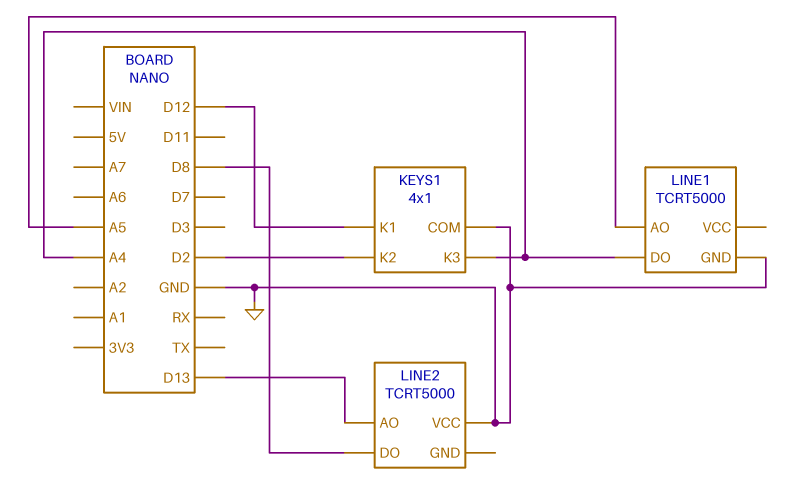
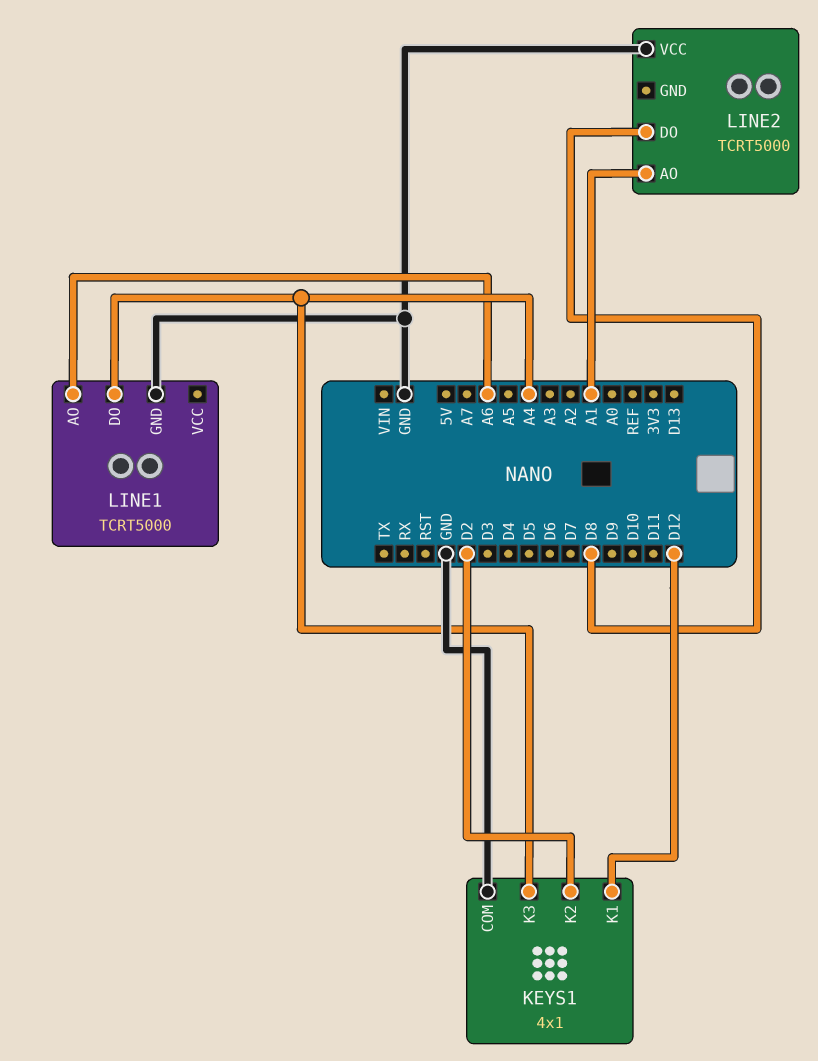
LINE1 pin AO: A5 -> A6
LINE2 pin AO: D13 -> A1

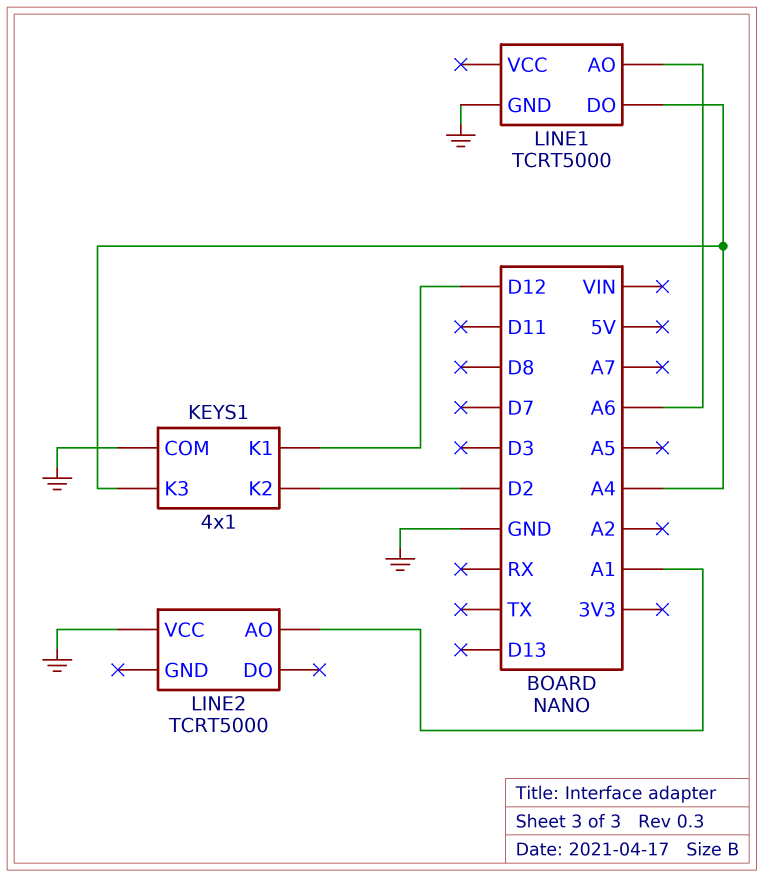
LINE2 pin DO: D8 -> none

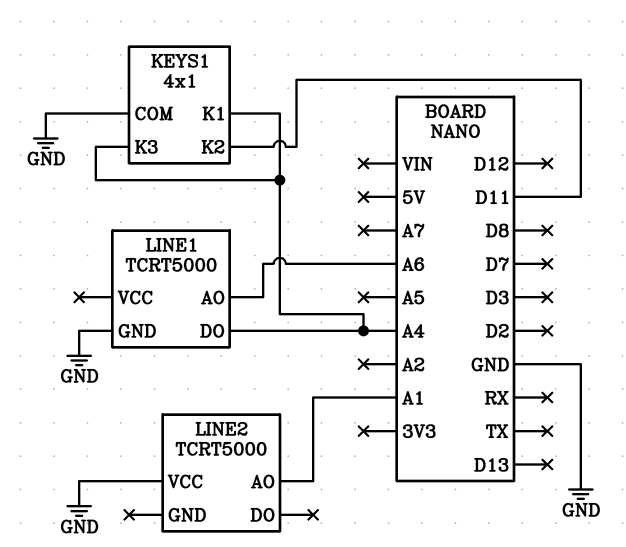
KEYS1 pin K1: D12 -> A4
KEYS1 pin K2: D2 -> D11

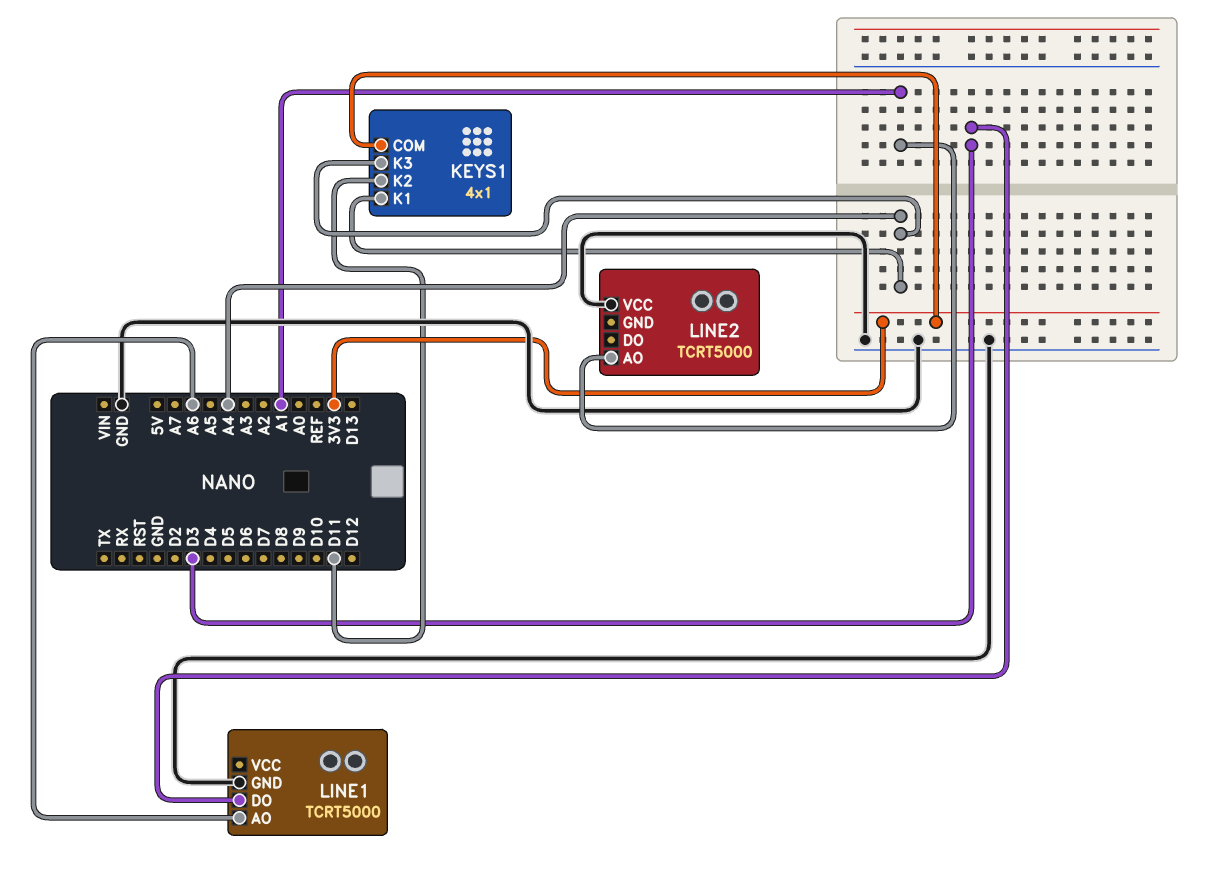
KEYS1 pin COM: GND -> 3V3
LINE1 pin DO: A4 -> D3

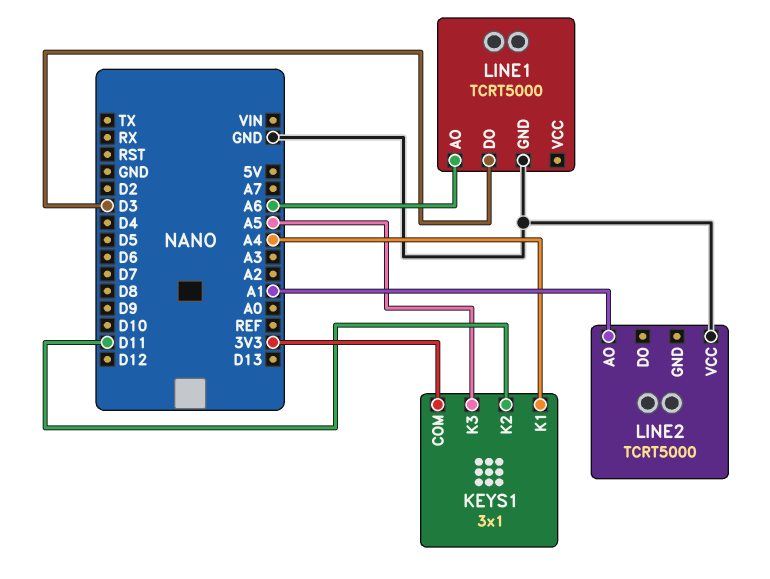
KEYS1: 4x1 -> 3x1
KEYS1 pin K3: A4 -> A5

